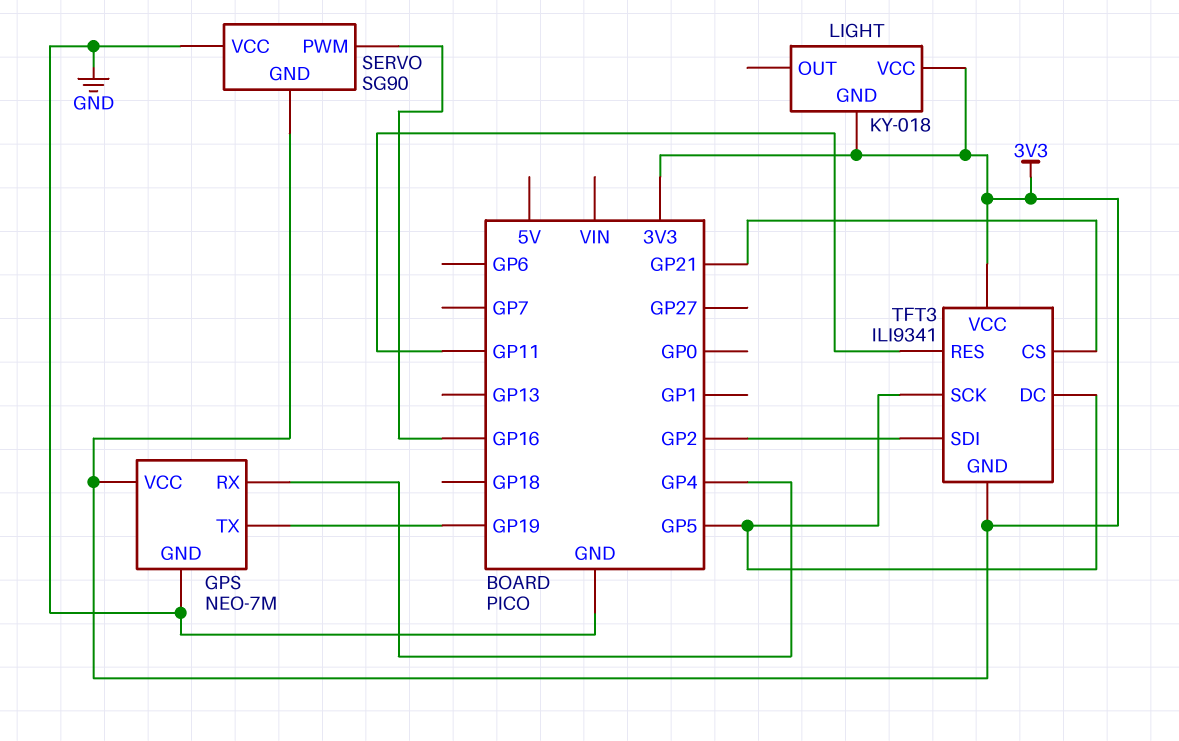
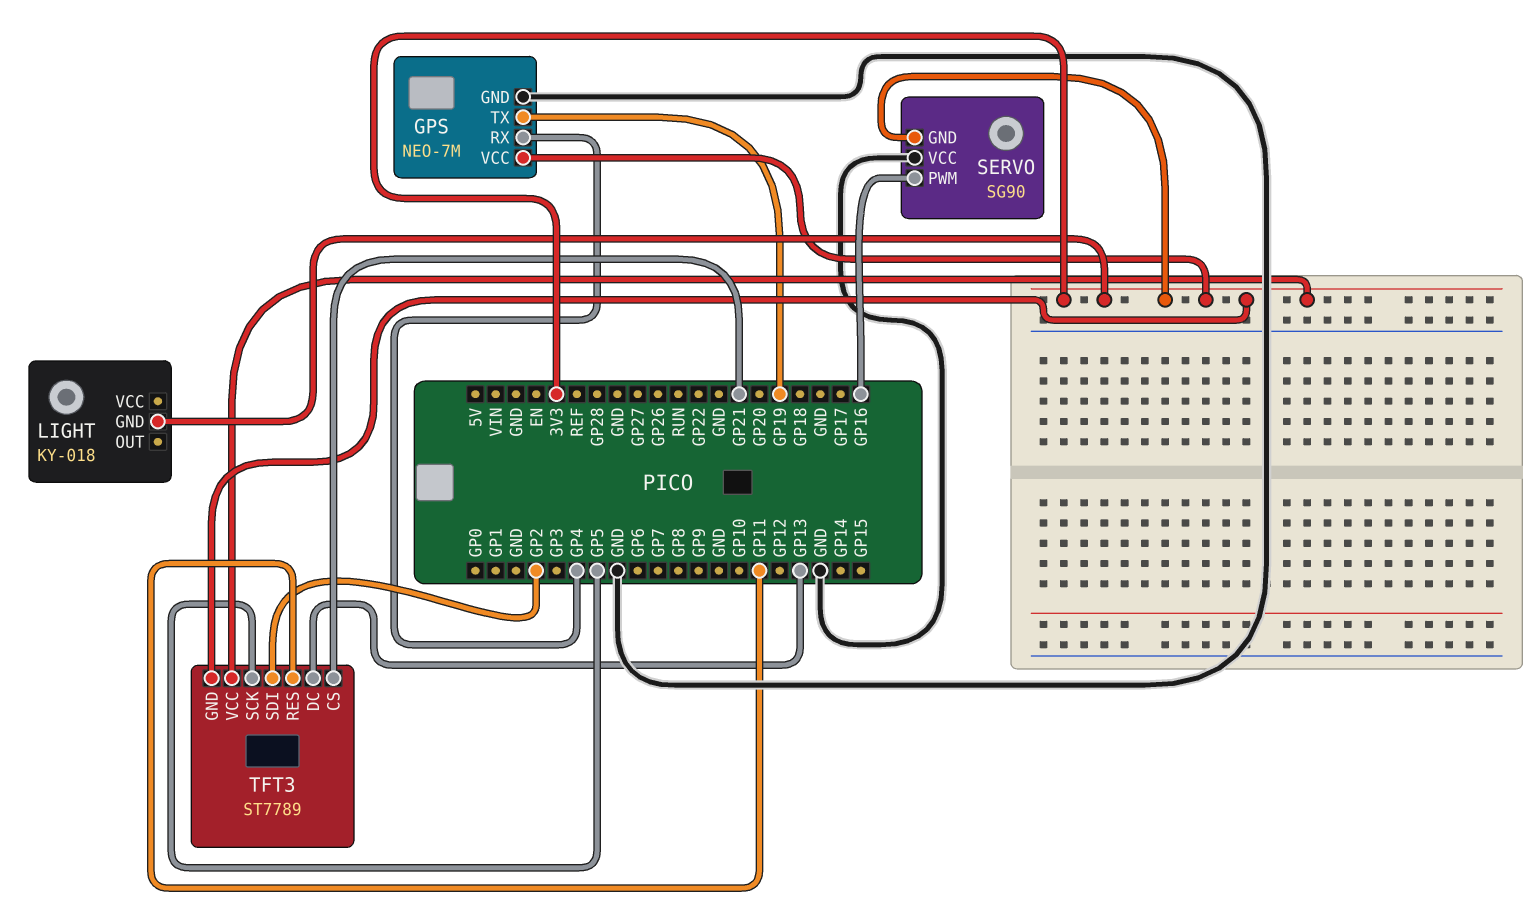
LIGHT pin VCC: 3V3 -> none
TFT3: ILI9341 -> ST7789
TFT3 pin DC: GP5 -> GP13

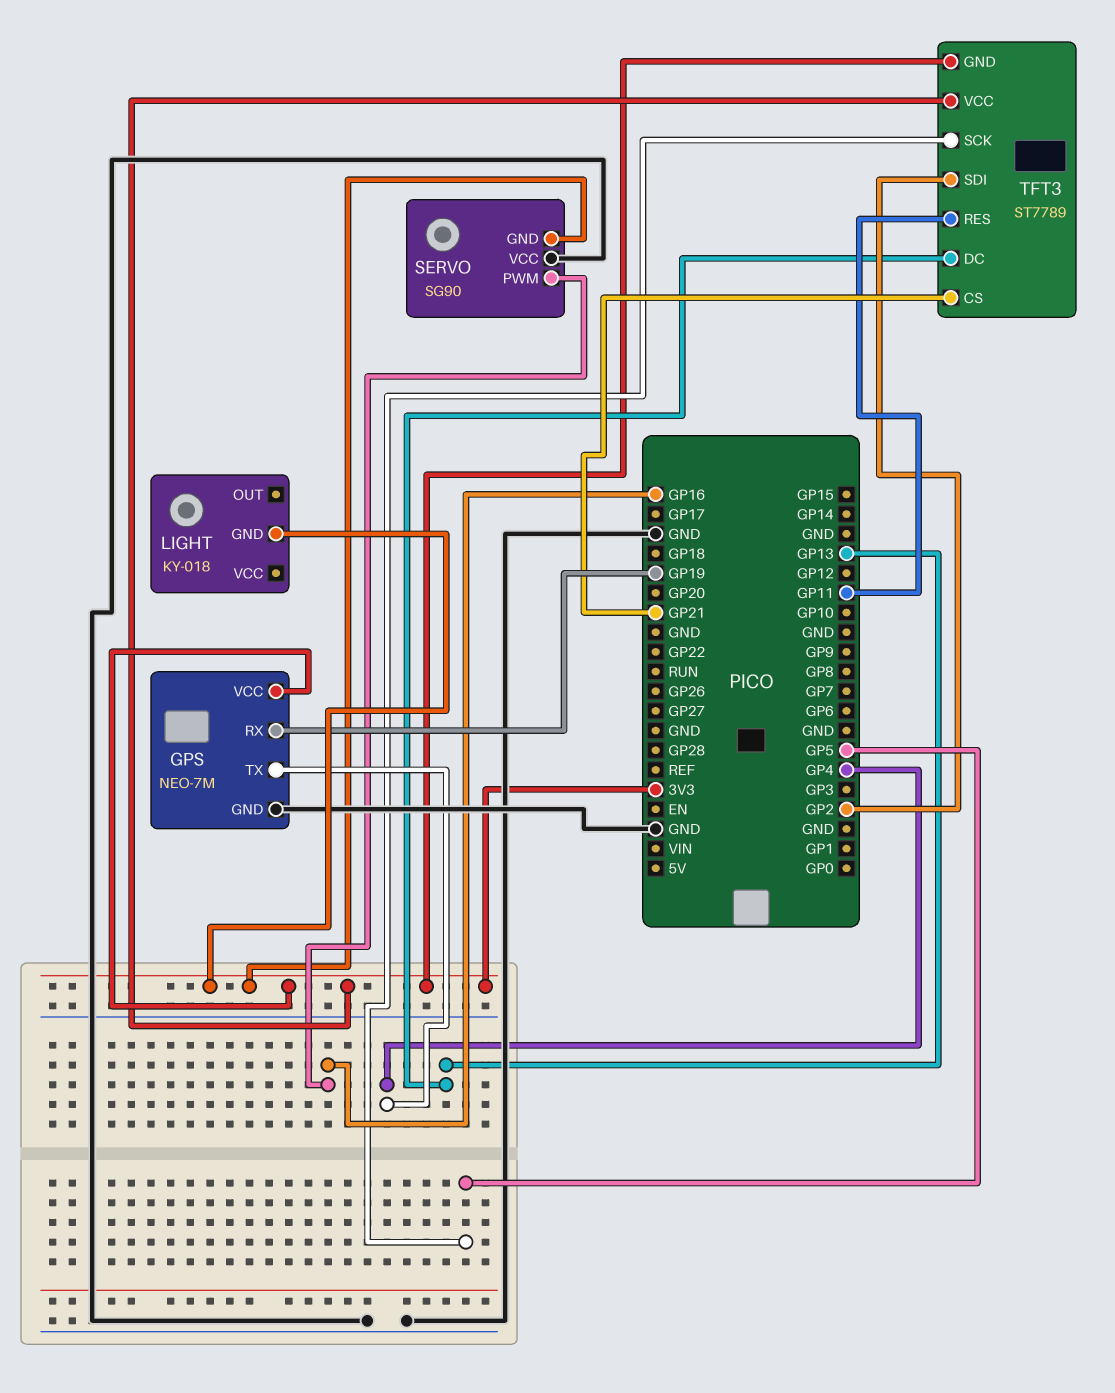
GPS pin RX: GP4 -> GP19
GPS pin TX: GP19 -> GP4

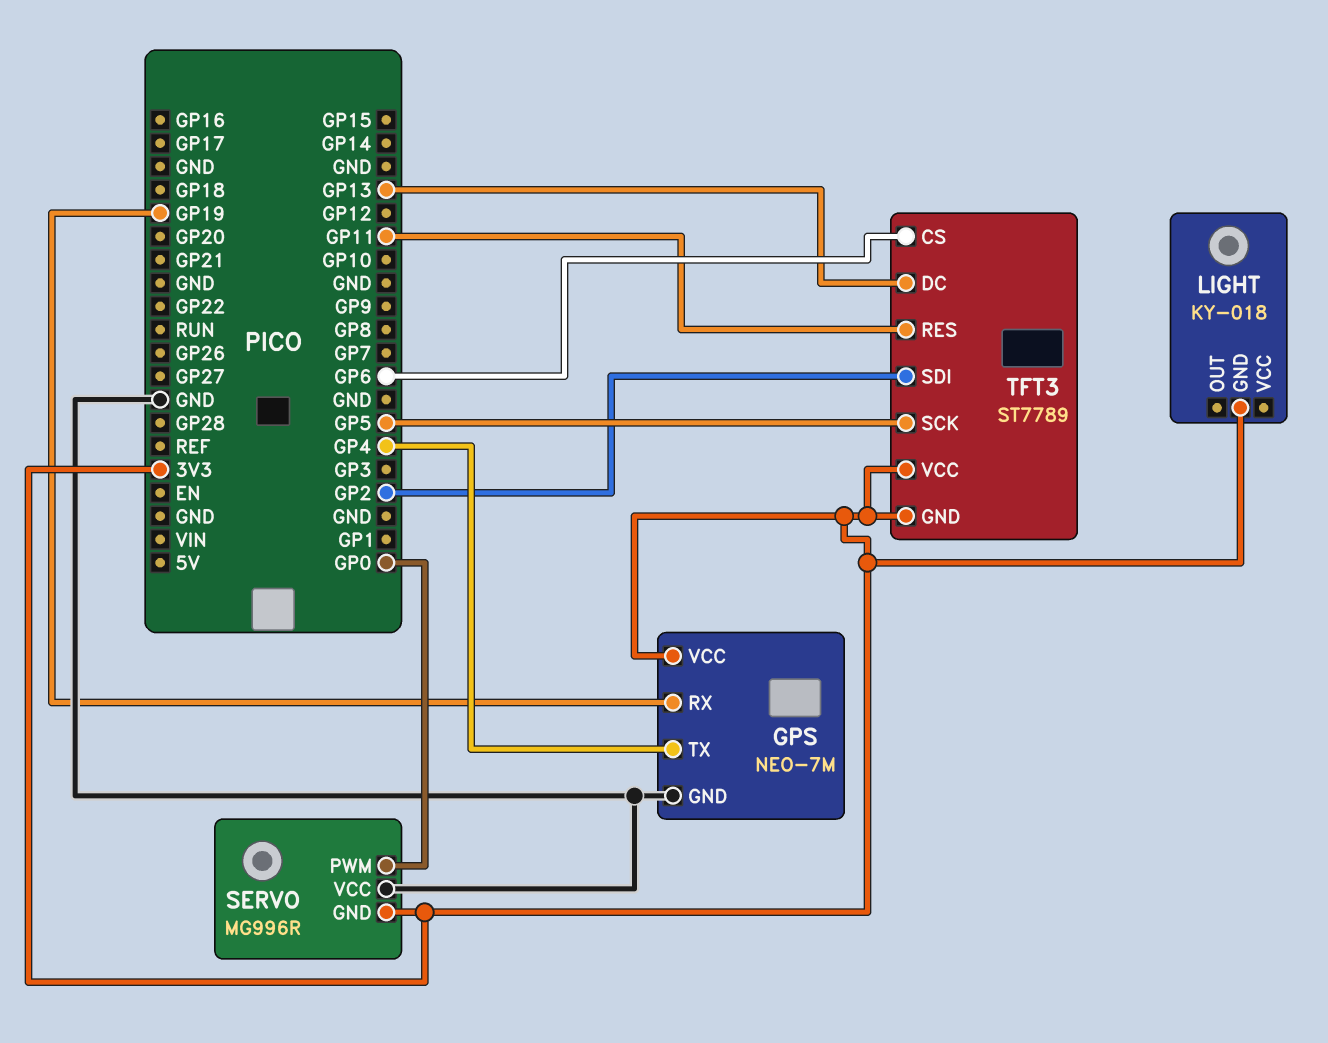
SERVO: SG90 -> MG996R
SERVO pin PWM: GP16 -> GP0
TFT3 pin CS: GP21 -> GP6

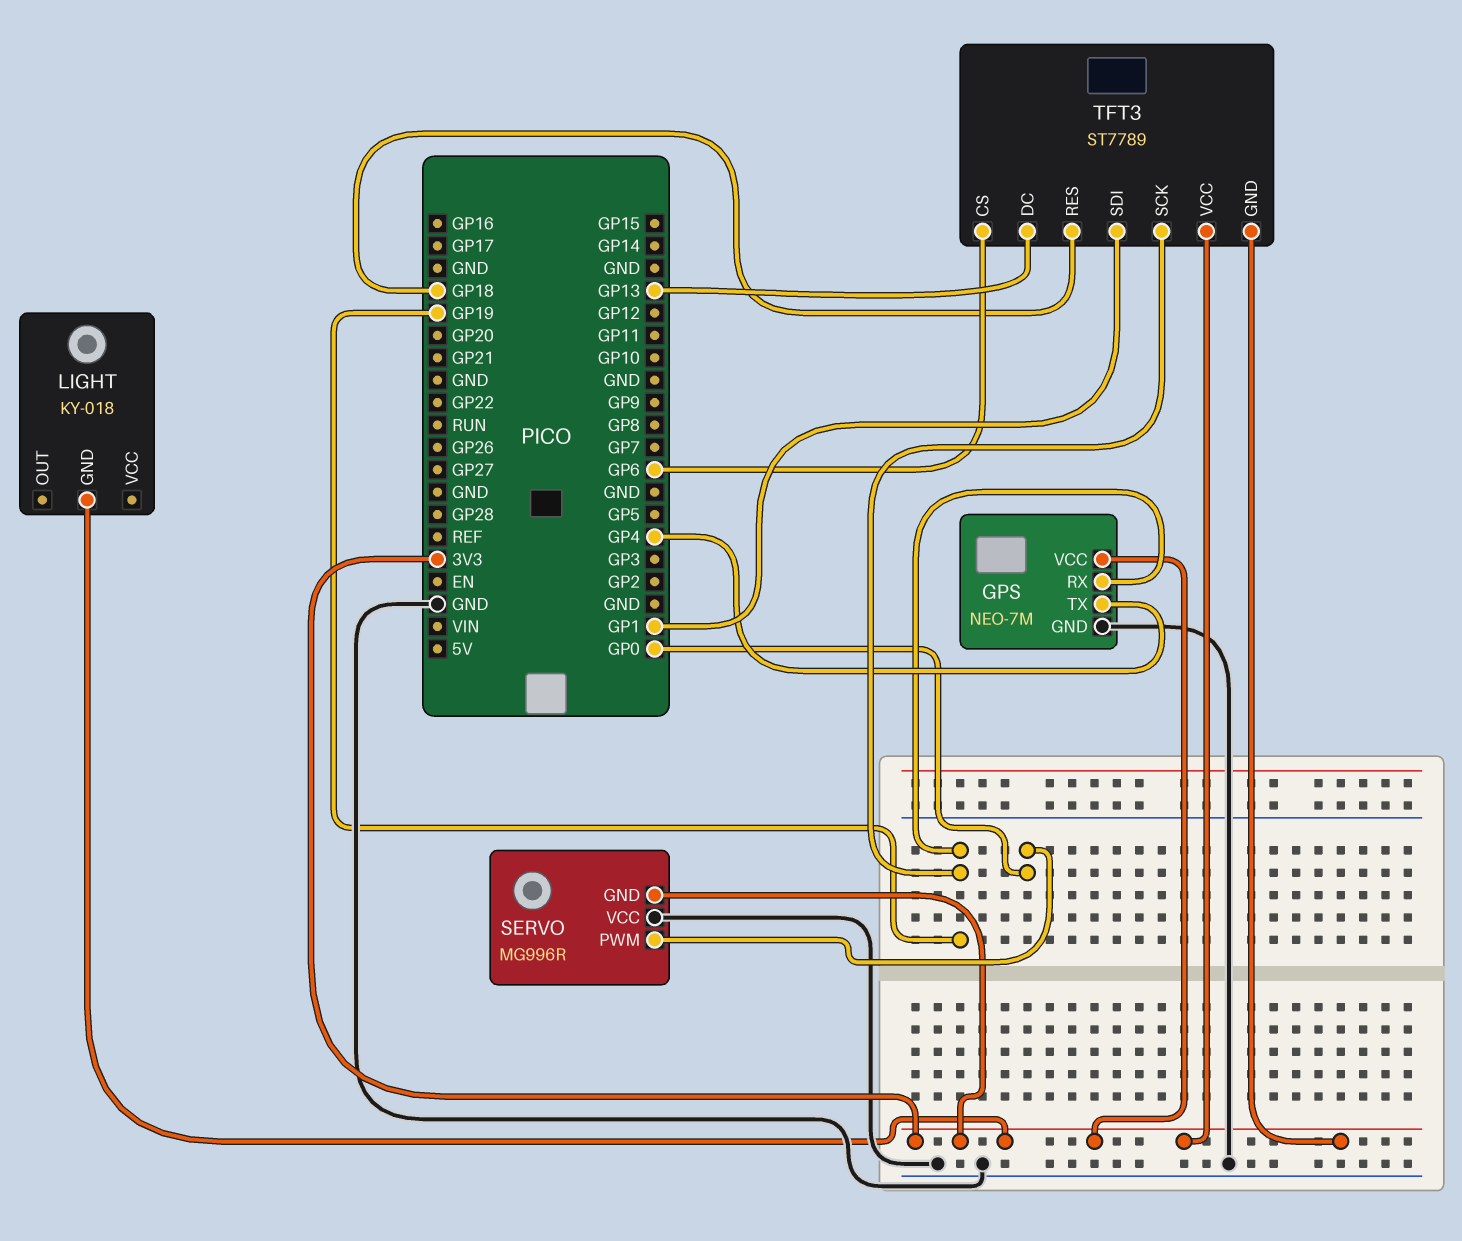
TFT3 pin RES: GP11 -> GP18
TFT3 pin SCK: GP5 -> GP19
TFT3 pin SDI: GP2 -> GP1

